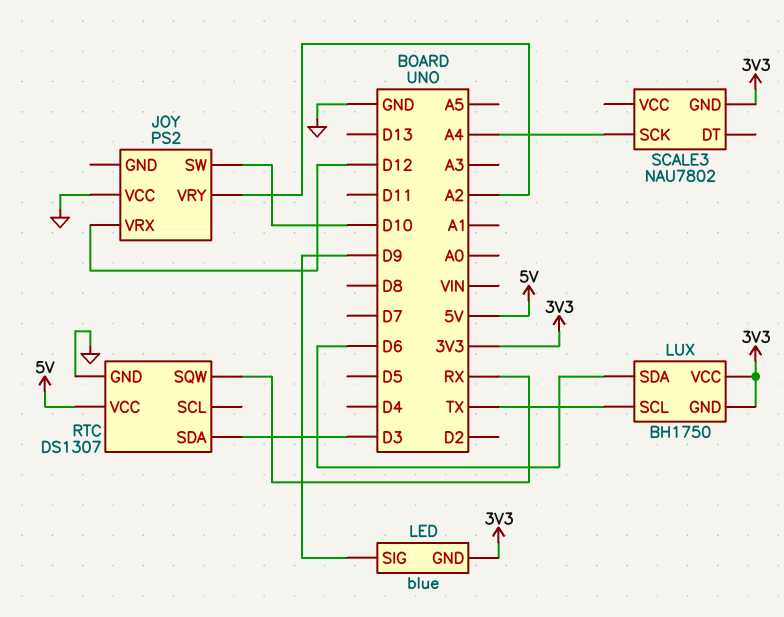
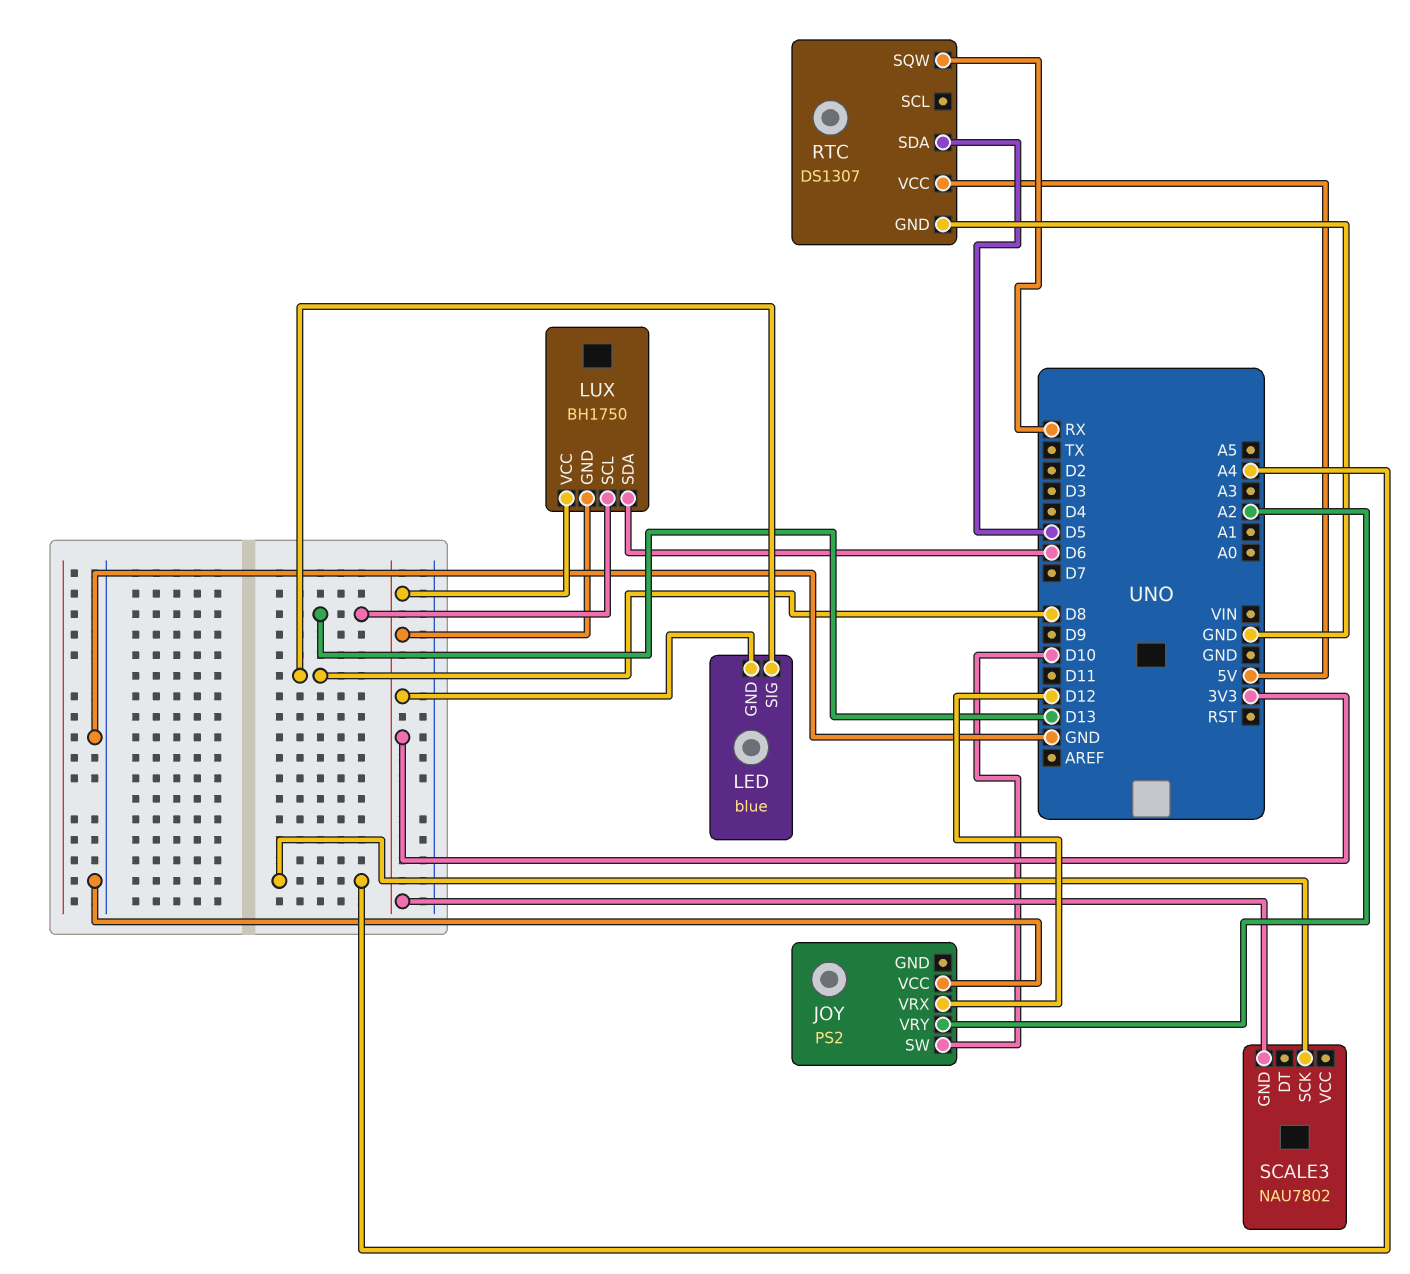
LED pin SIG: D9 -> D8
LUX pin SCL: TX -> D13
RTC pin SDA: D3 -> D5

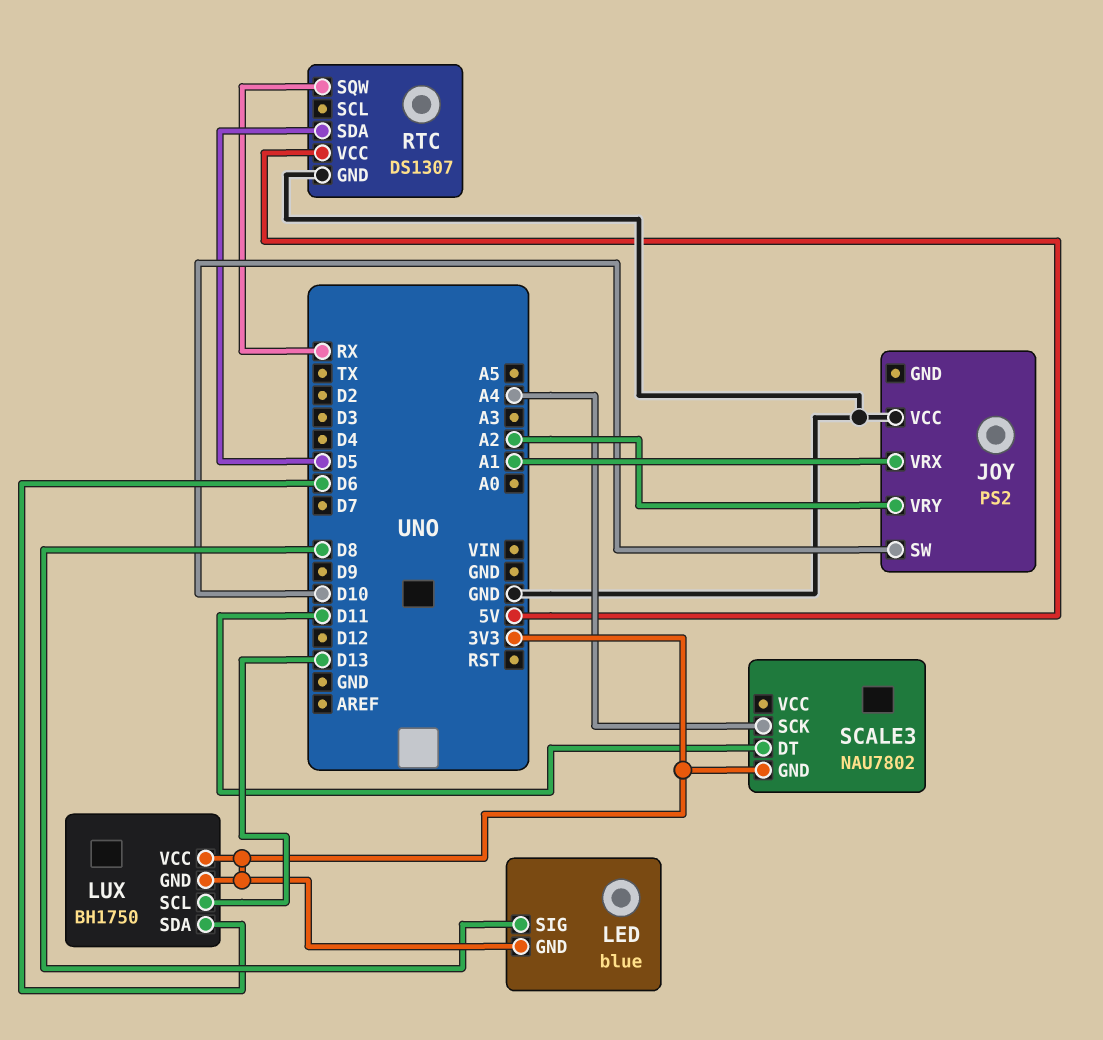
JOY pin VRX: D12 -> A1
SCALE3 pin DT: none -> D11

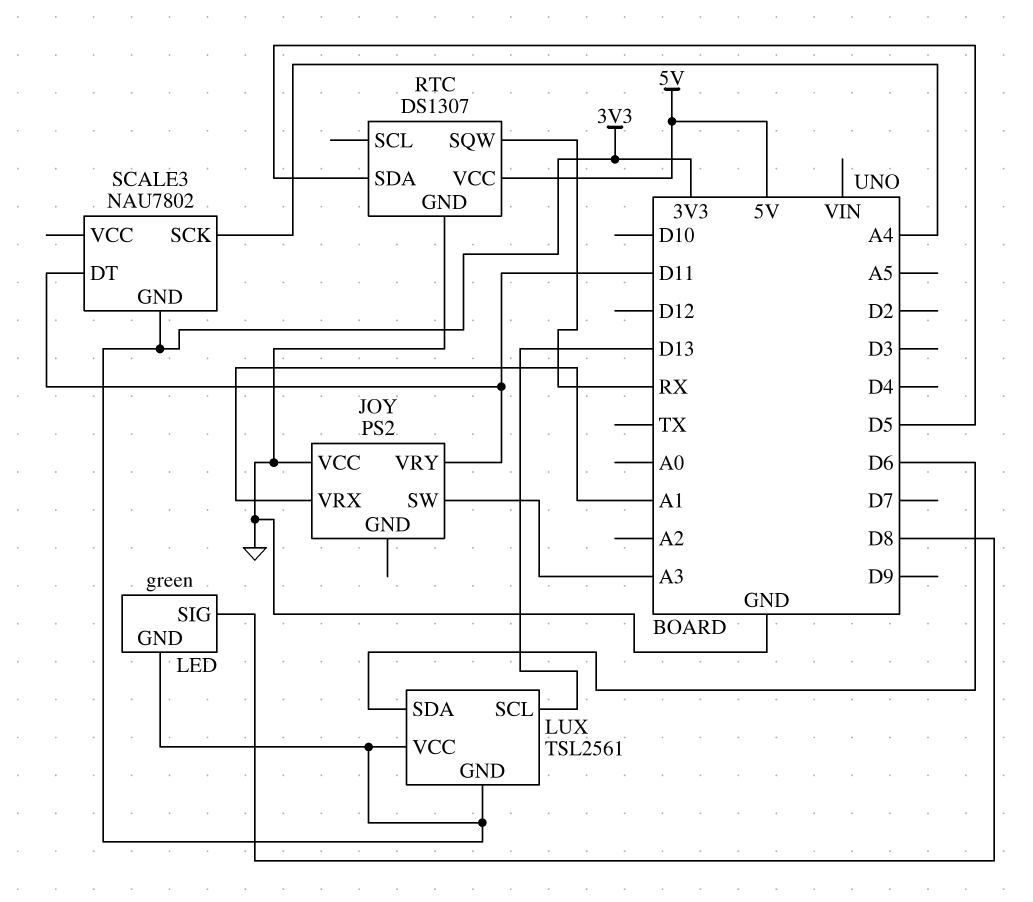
JOY pin SW: D10 -> A3
JOY pin VRY: A2 -> D11
LED: blue -> green
LUX: BH1750 -> TSL2561

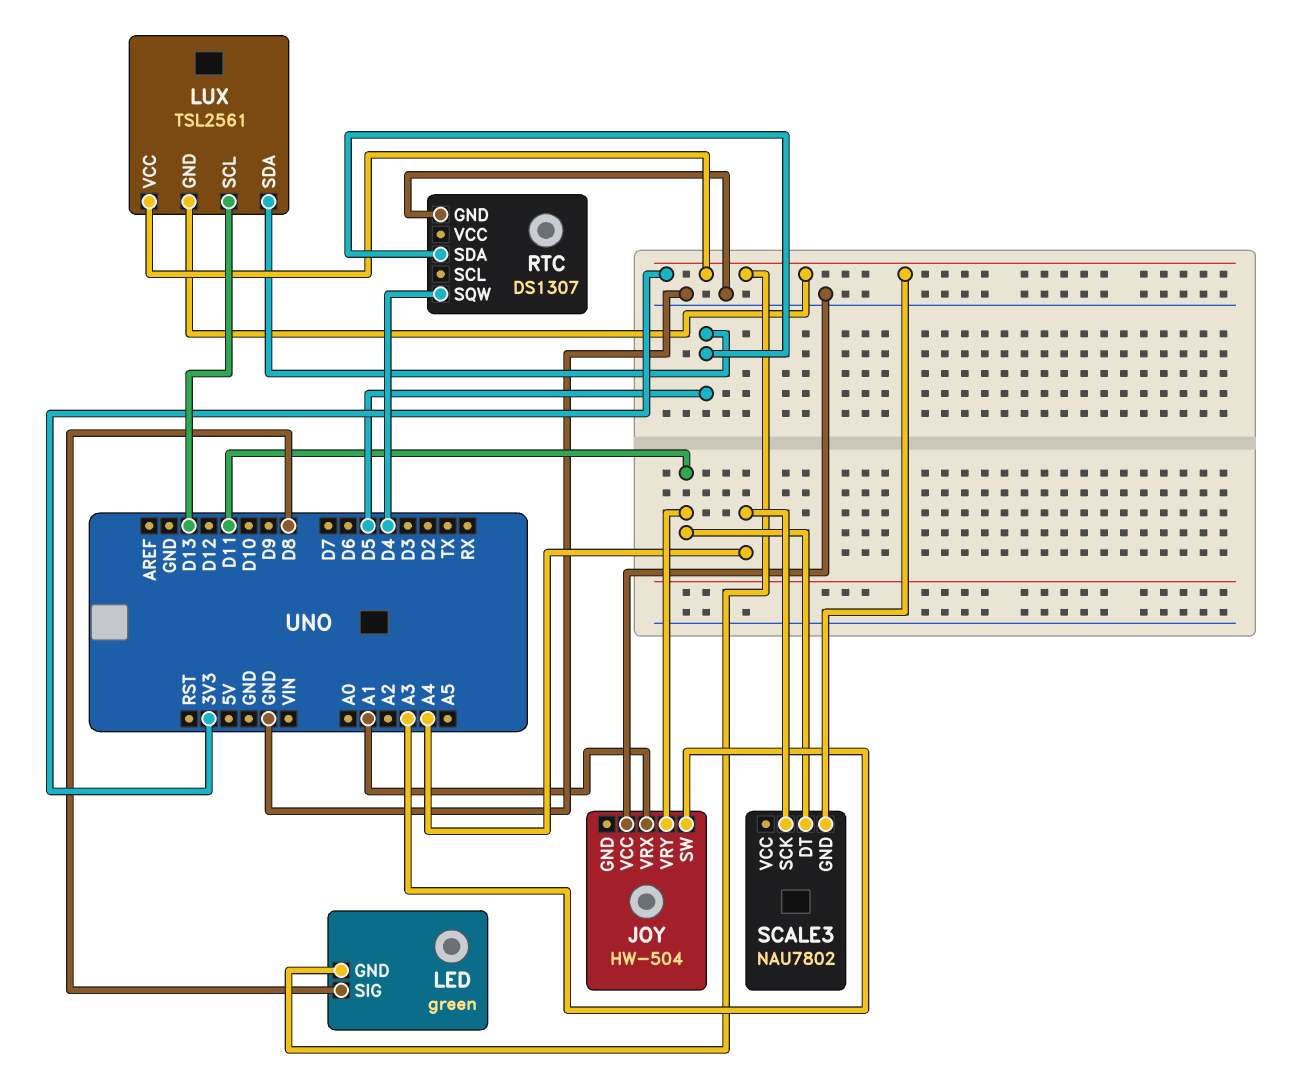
JOY: PS2 -> HW-504
LUX pin SDA: D6 -> D5
RTC pin SQW: RX -> D4
RTC pin VCC: 5V -> none

